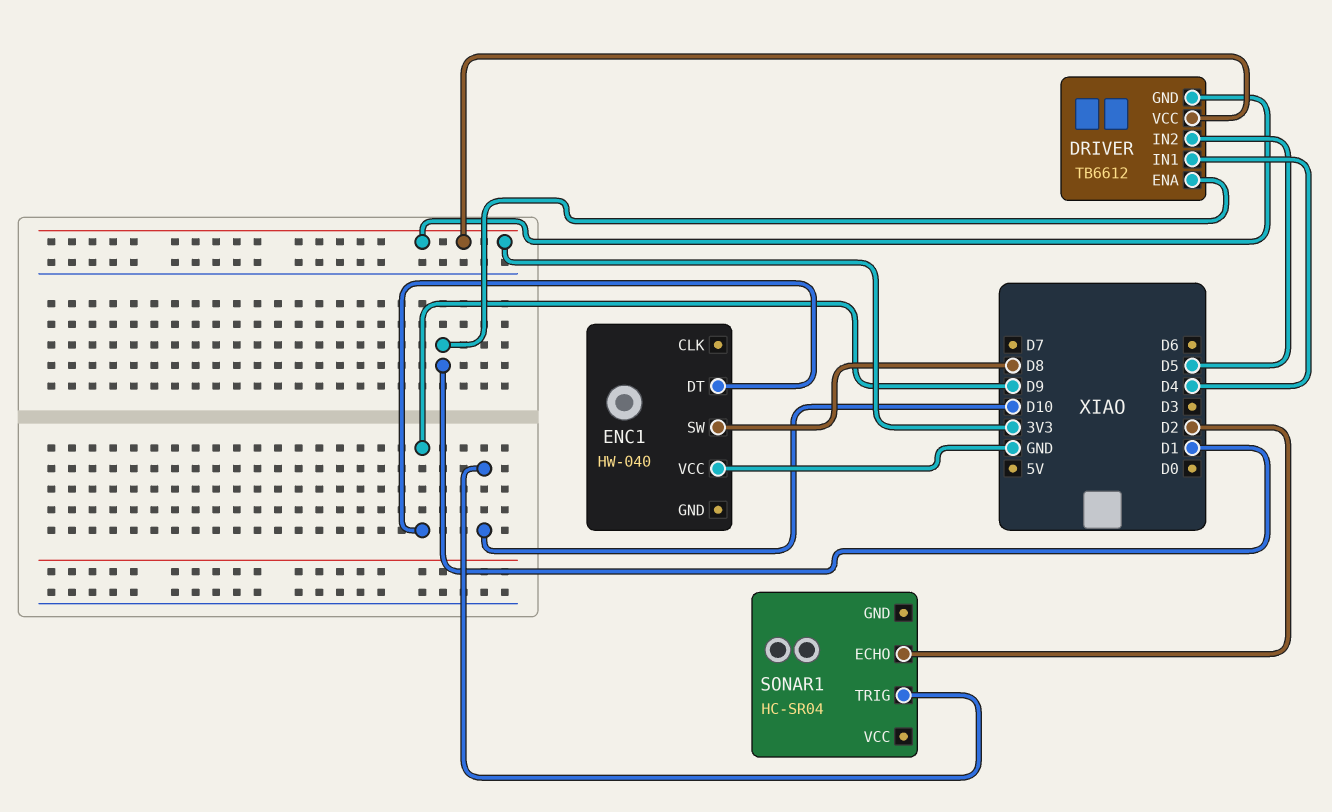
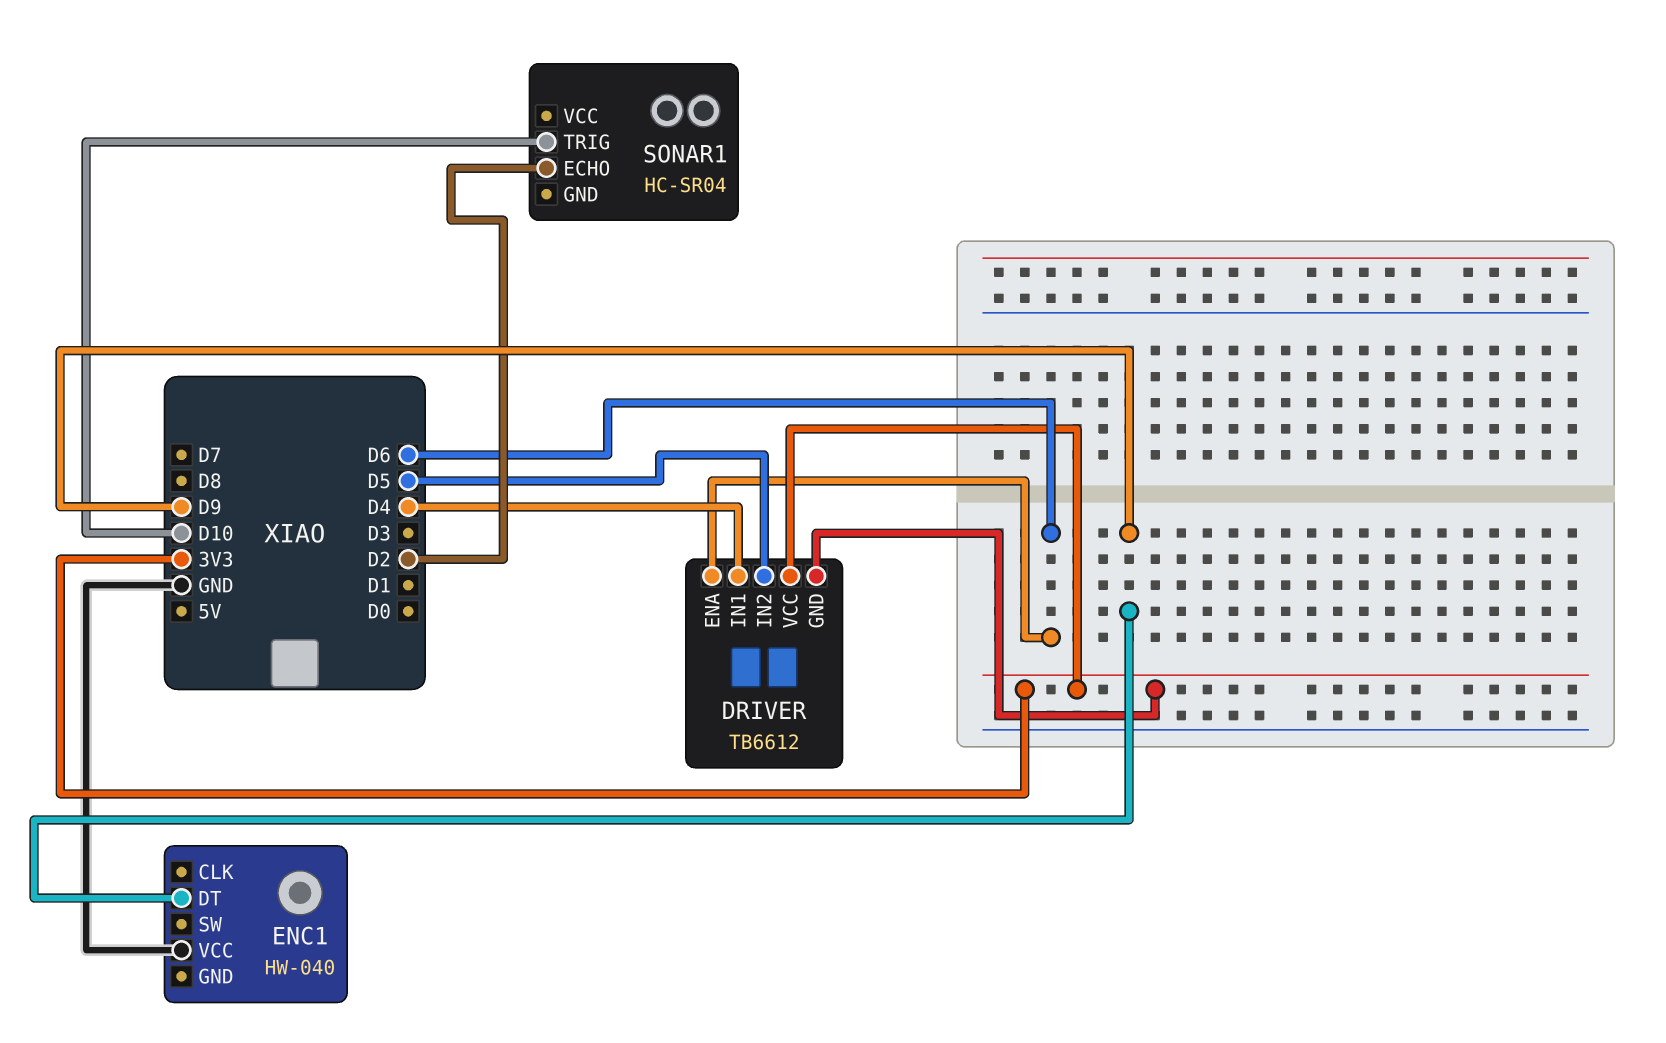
DRIVER pin ENA: D1 -> D6
ENC1 pin SW: D8 -> none

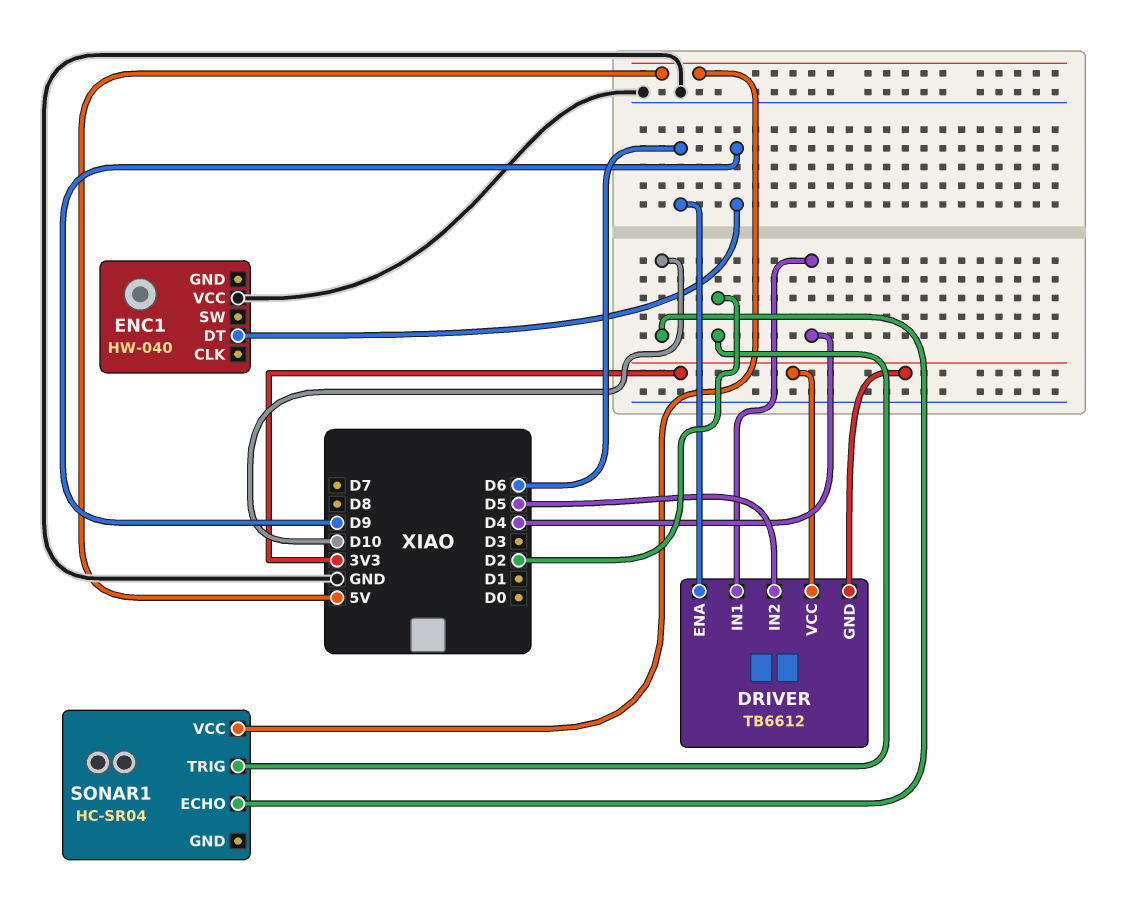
SONAR1 pin ECHO: D2 -> D10
SONAR1 pin TRIG: D10 -> D2
SONAR1 pin VCC: none -> 5V

